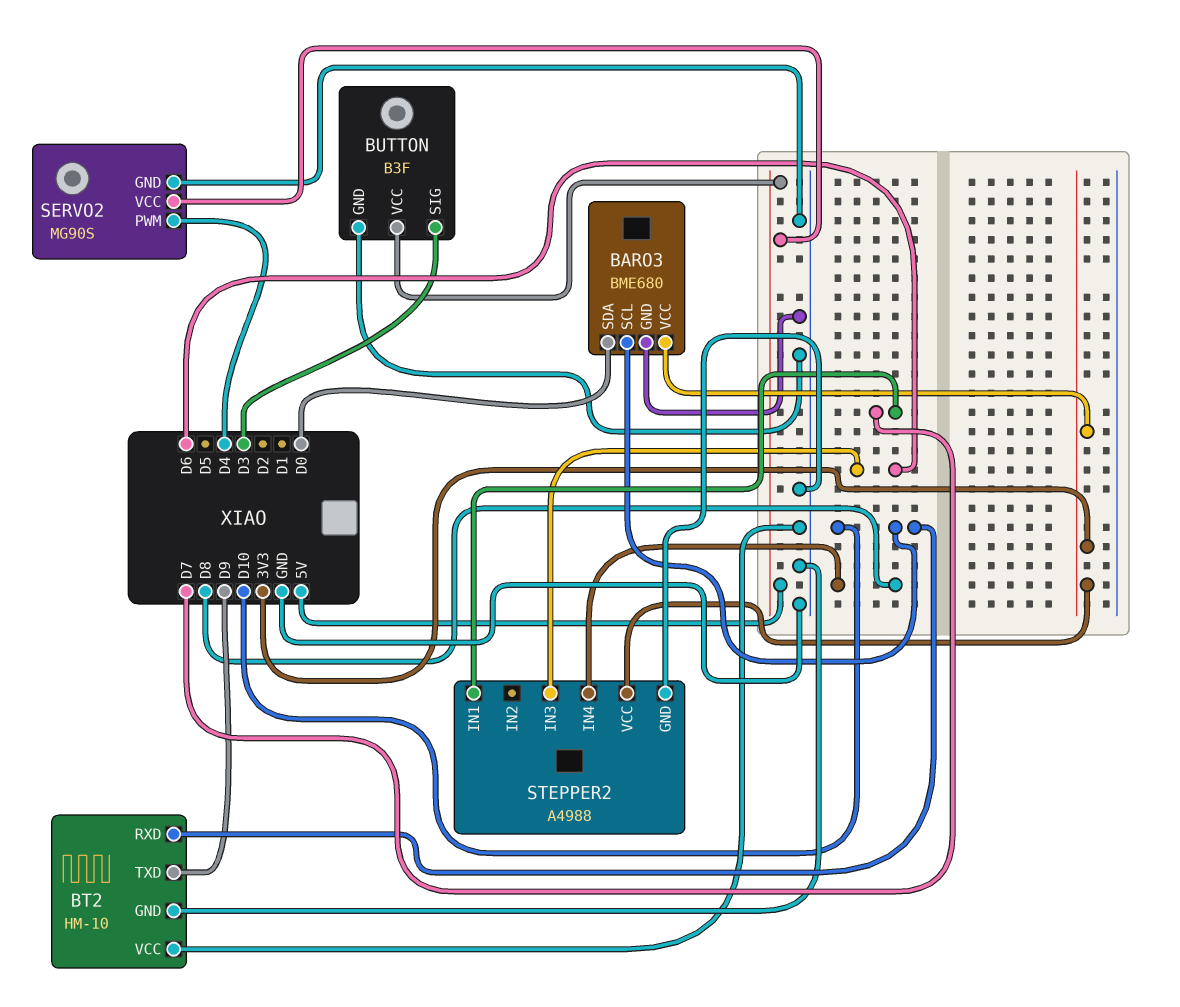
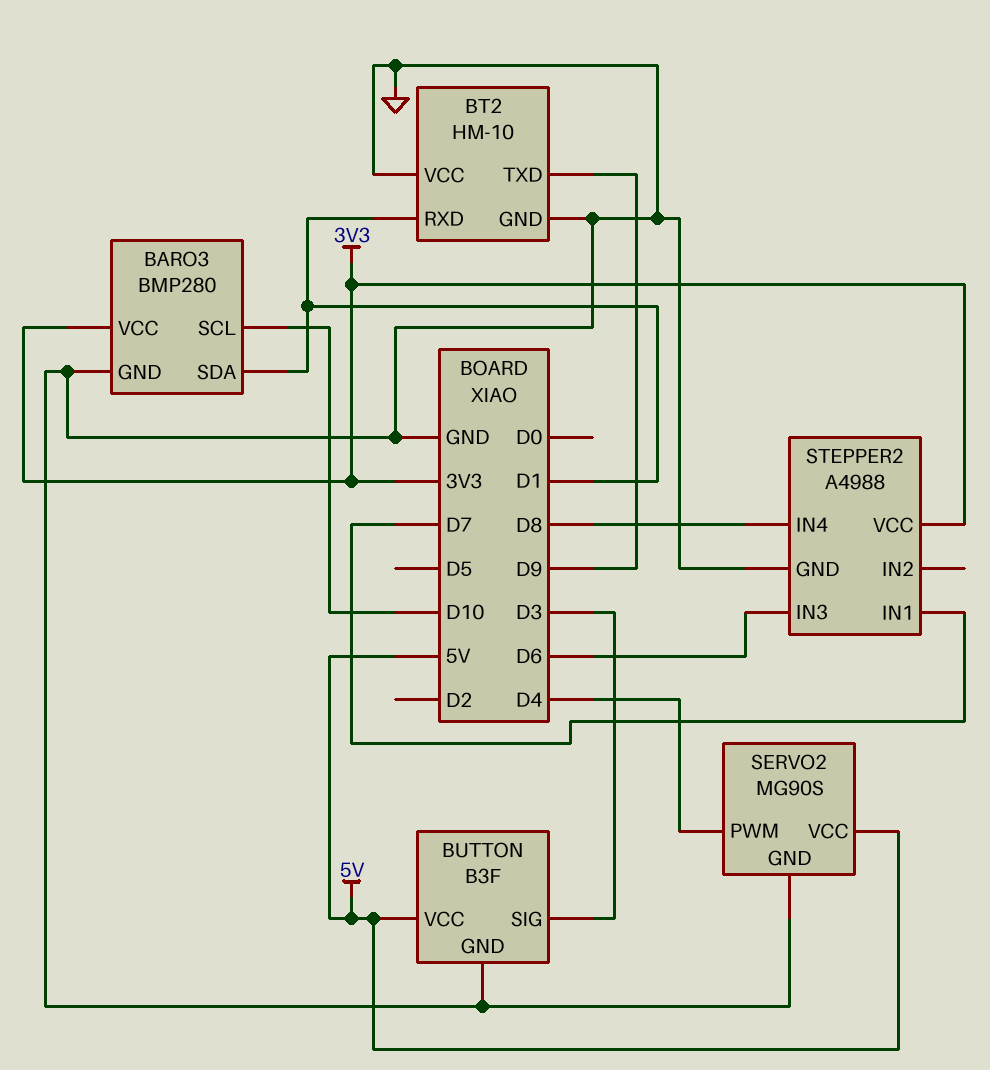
BARO3: BME680 -> BMP280
BARO3 pin SDA: D0 -> D1
BT2 pin RXD: D10 -> D1

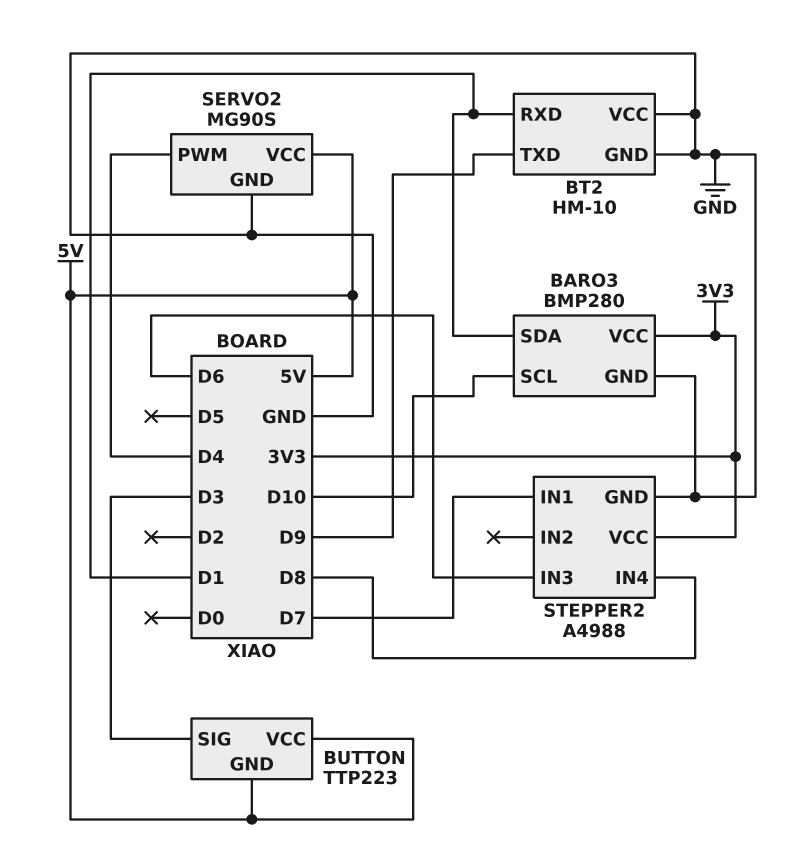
BUTTON: B3F -> TTP223
BUTTON pin GND: GND -> 5V

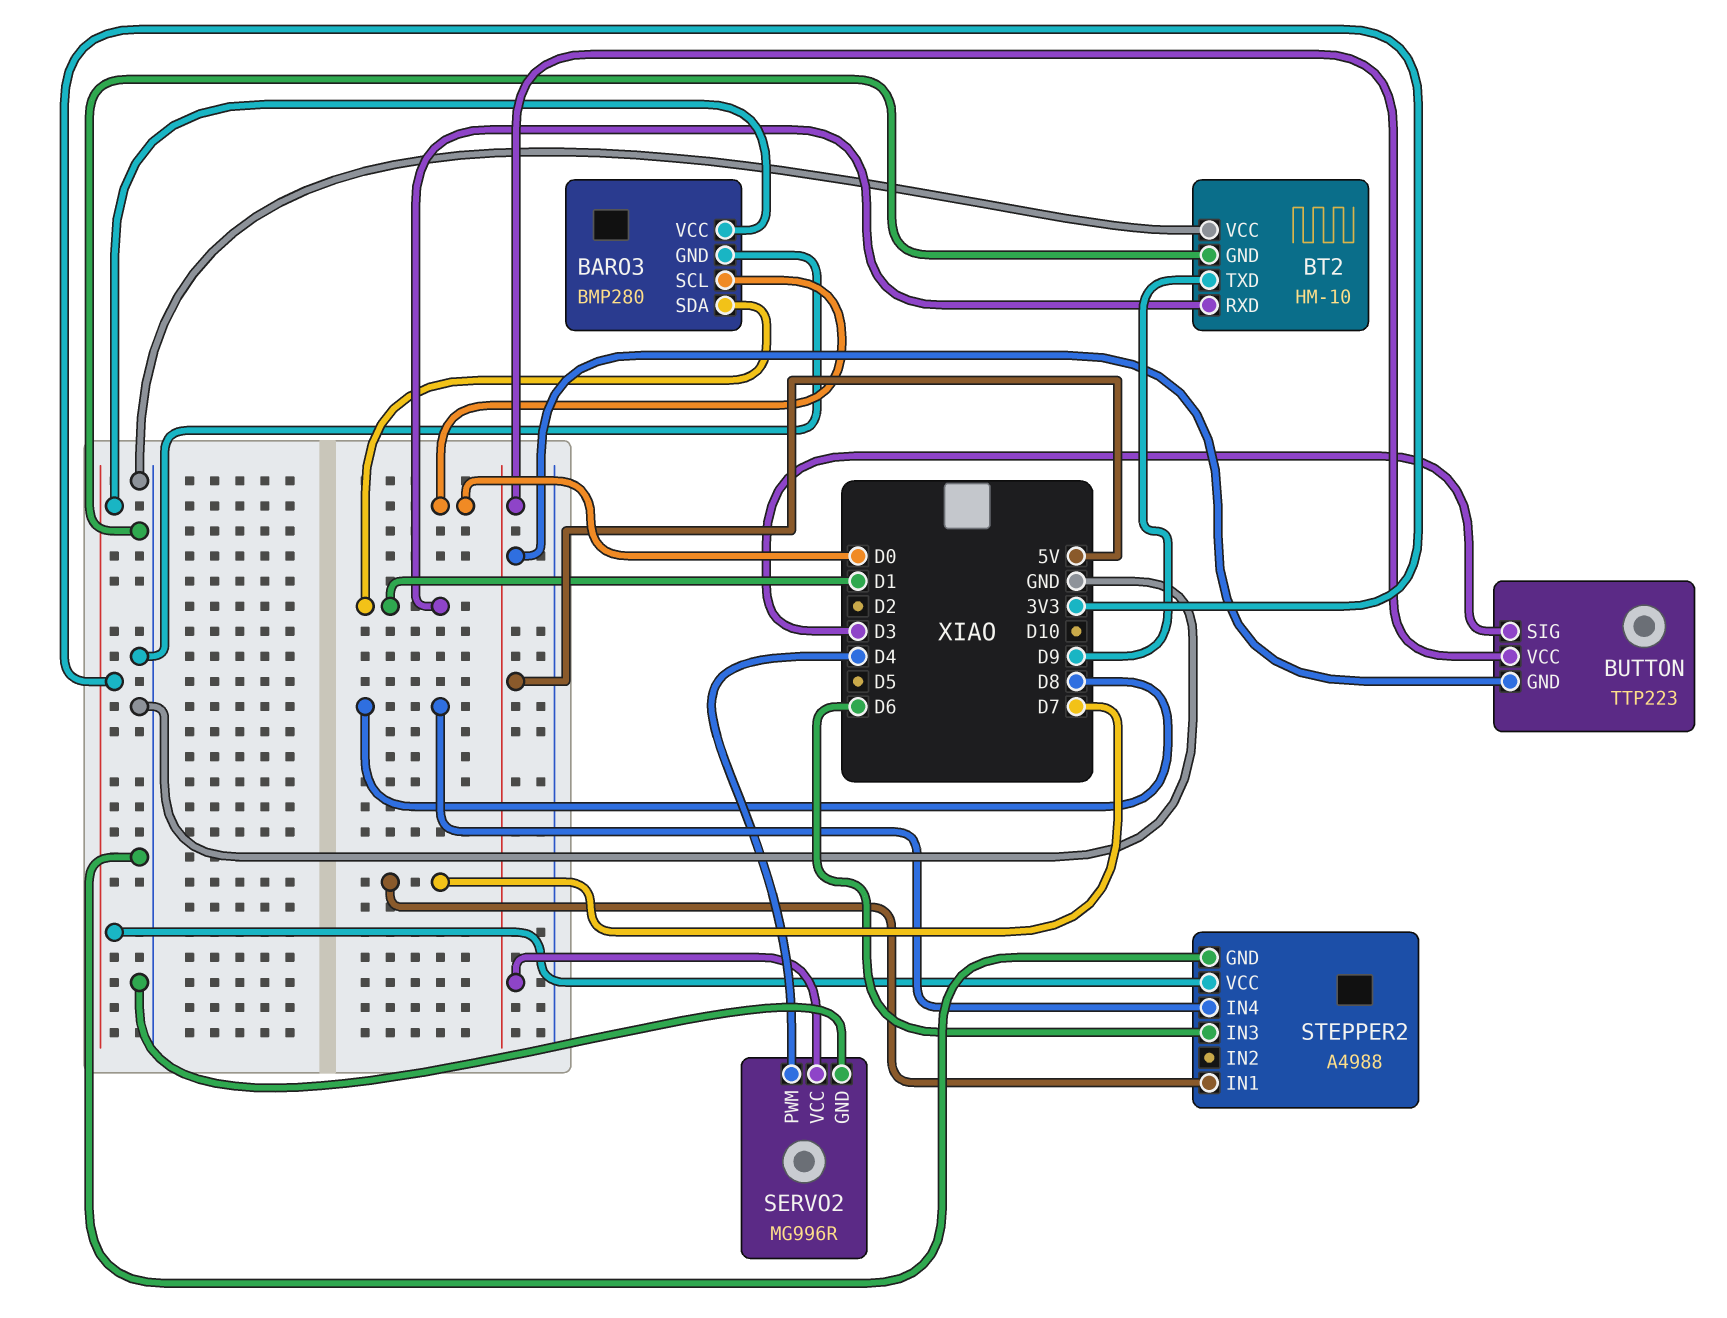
BARO3 pin SCL: D10 -> D0
SERVO2: MG90S -> MG996R

